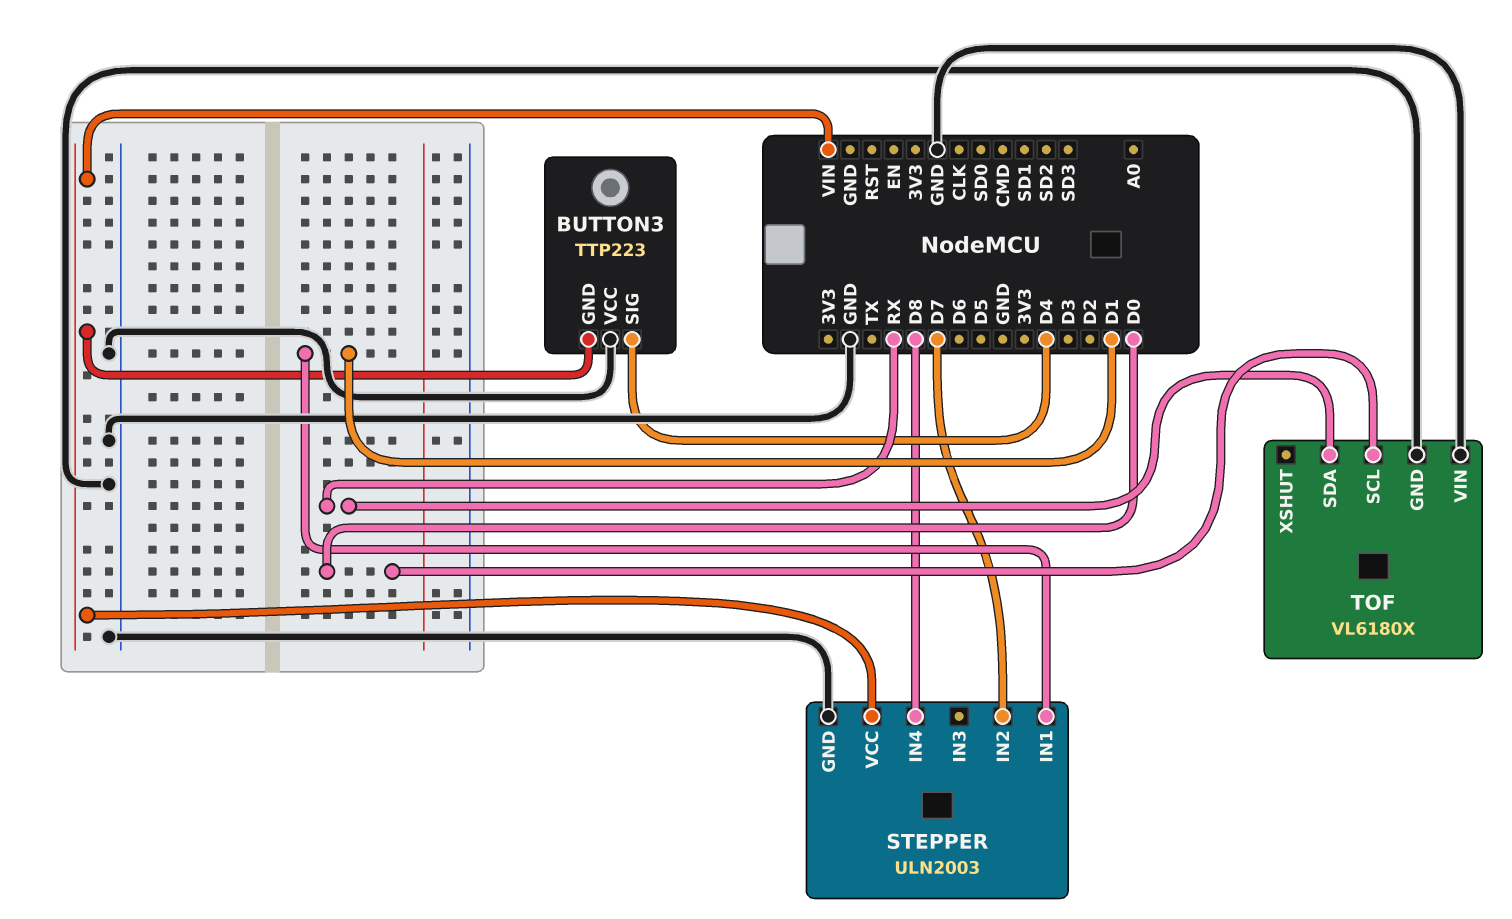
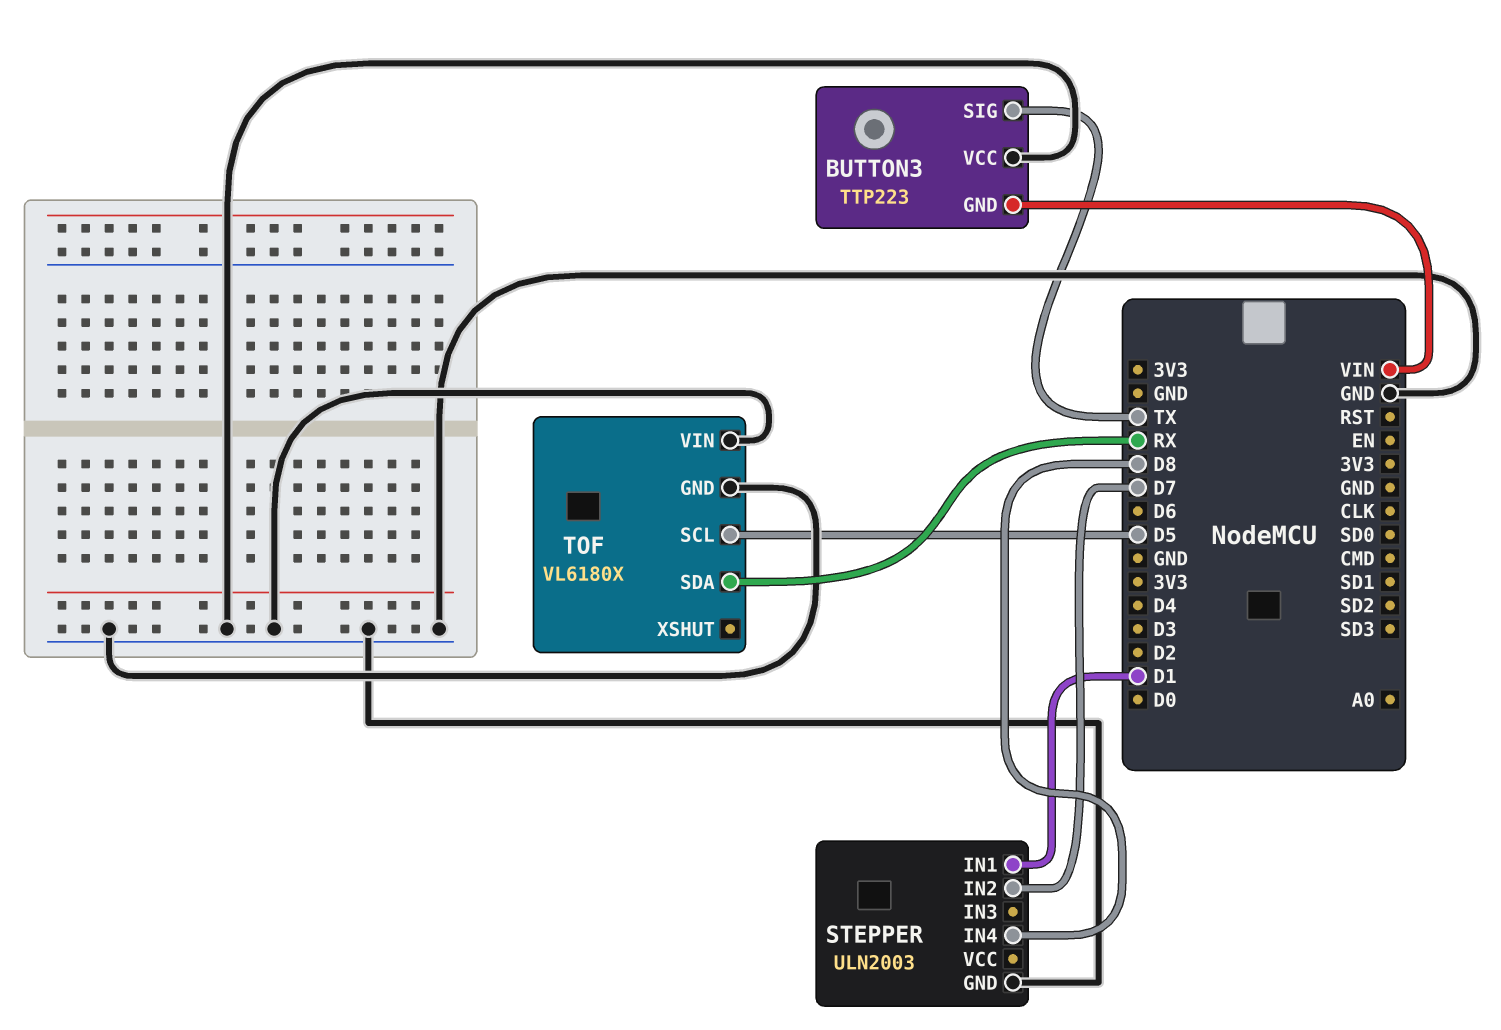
BUTTON3 pin SIG: D4 -> TX
STEPPER pin VCC: VIN -> none
TOF pin SCL: D0 -> D5

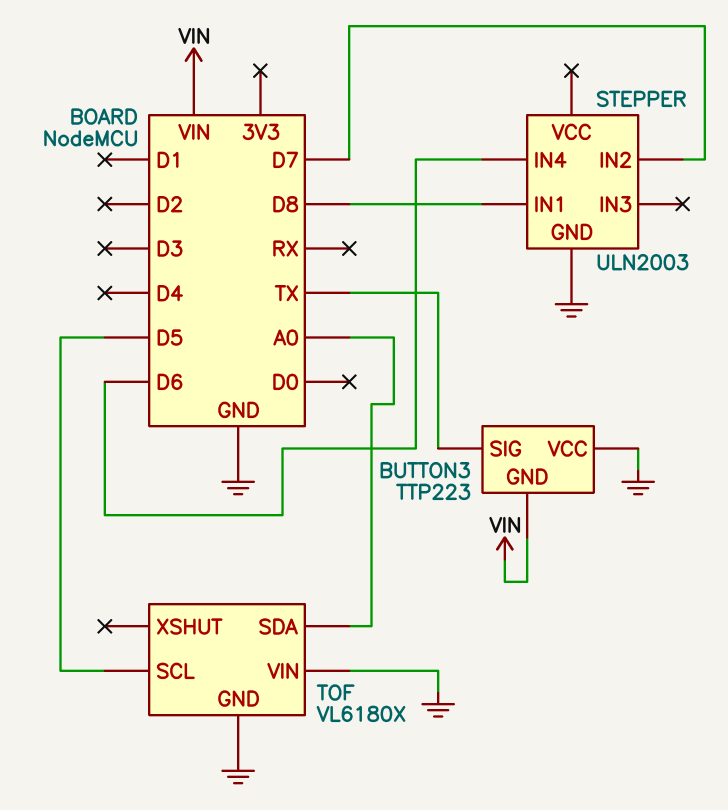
STEPPER pin IN1: D1 -> D8
STEPPER pin IN4: D8 -> D6
TOF pin SDA: RX -> A0

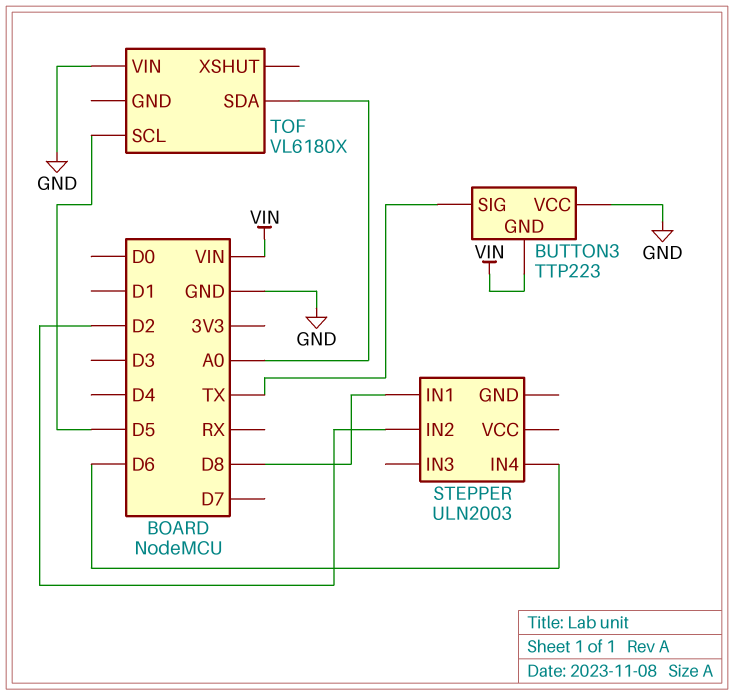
STEPPER pin GND: GND -> none
STEPPER pin IN2: D7 -> D2
TOF pin GND: GND -> none

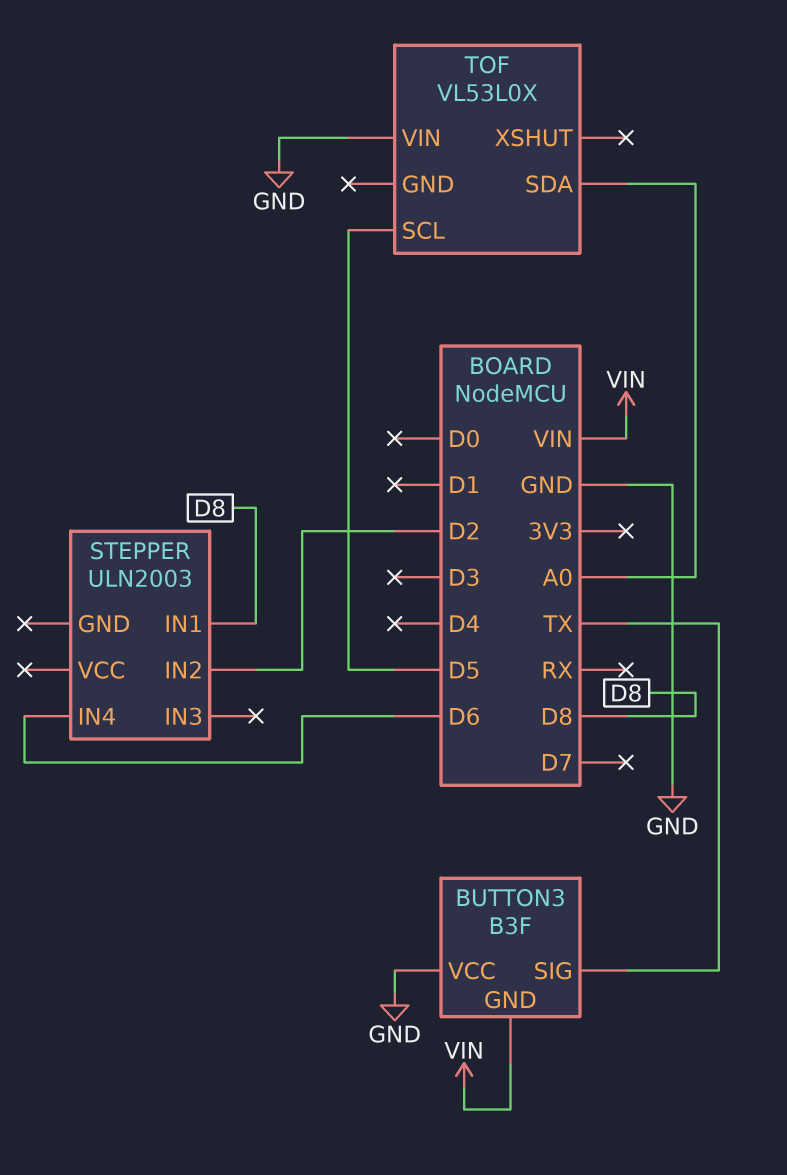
BUTTON3: TTP223 -> B3F
TOF: VL6180X -> VL53L0X

